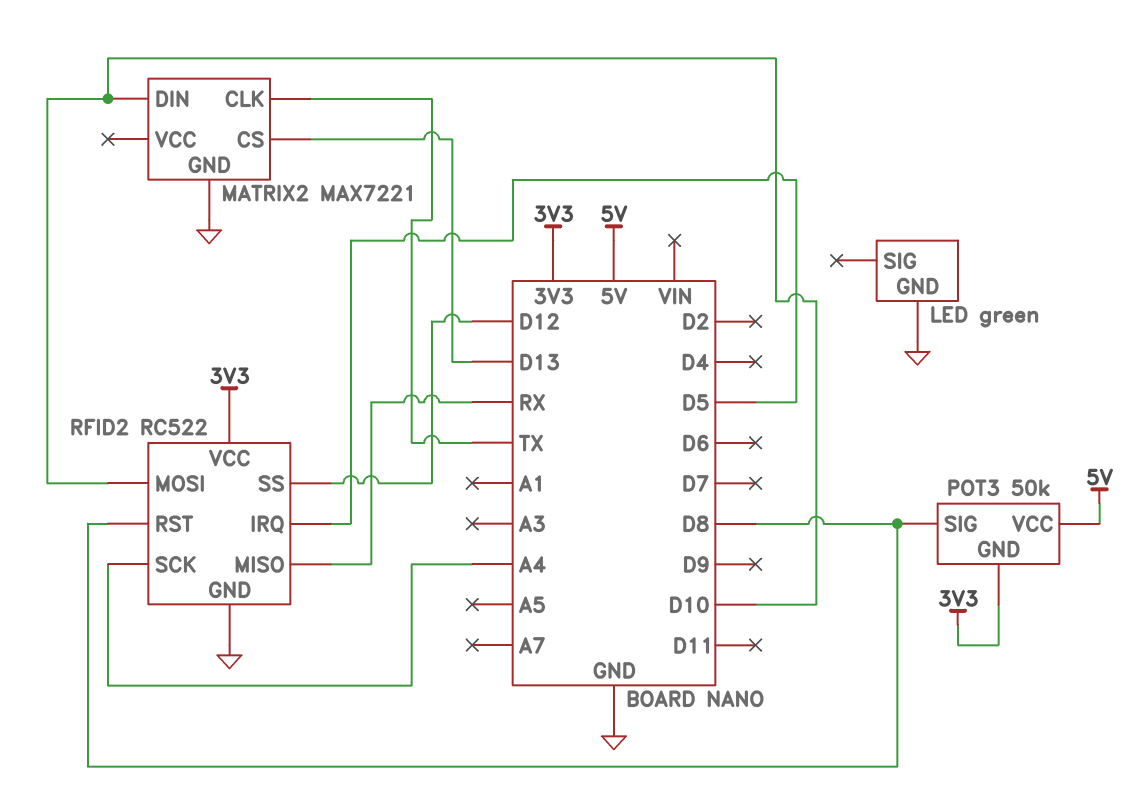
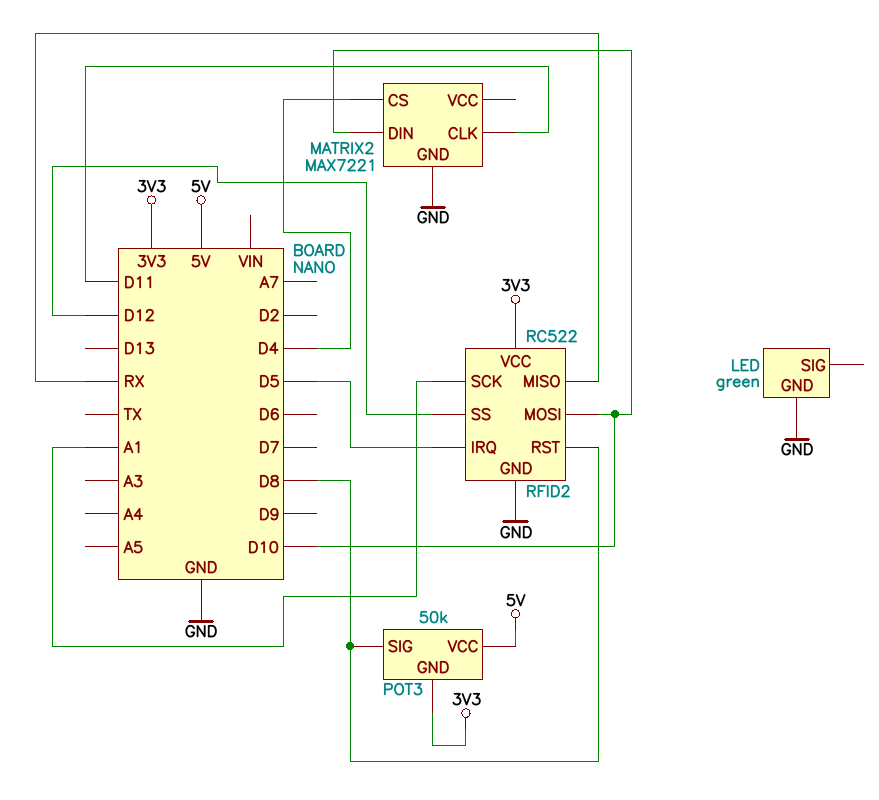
MATRIX2 pin CLK: TX -> D11
MATRIX2 pin CS: D13 -> D4
RFID2 pin SCK: A4 -> A1

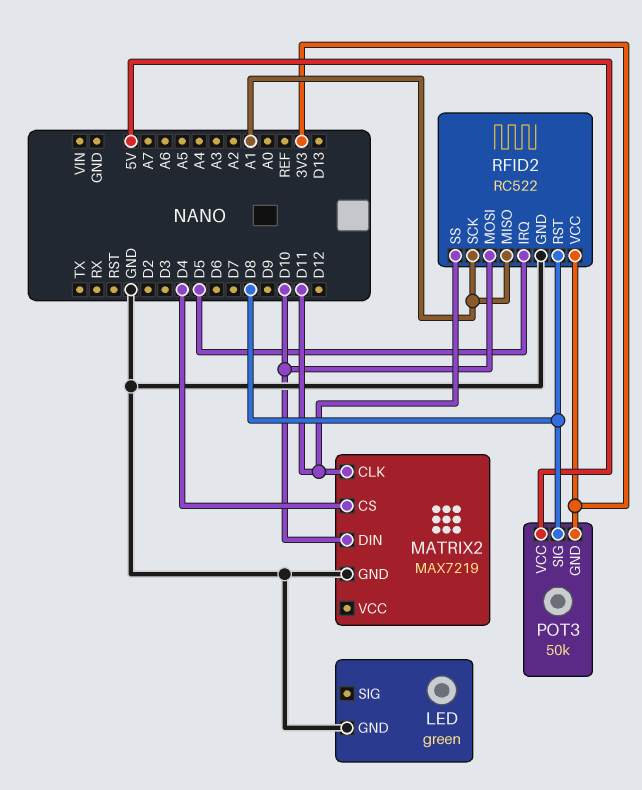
MATRIX2: MAX7221 -> MAX7219
RFID2 pin MISO: RX -> A1
RFID2 pin SS: D12 -> D11

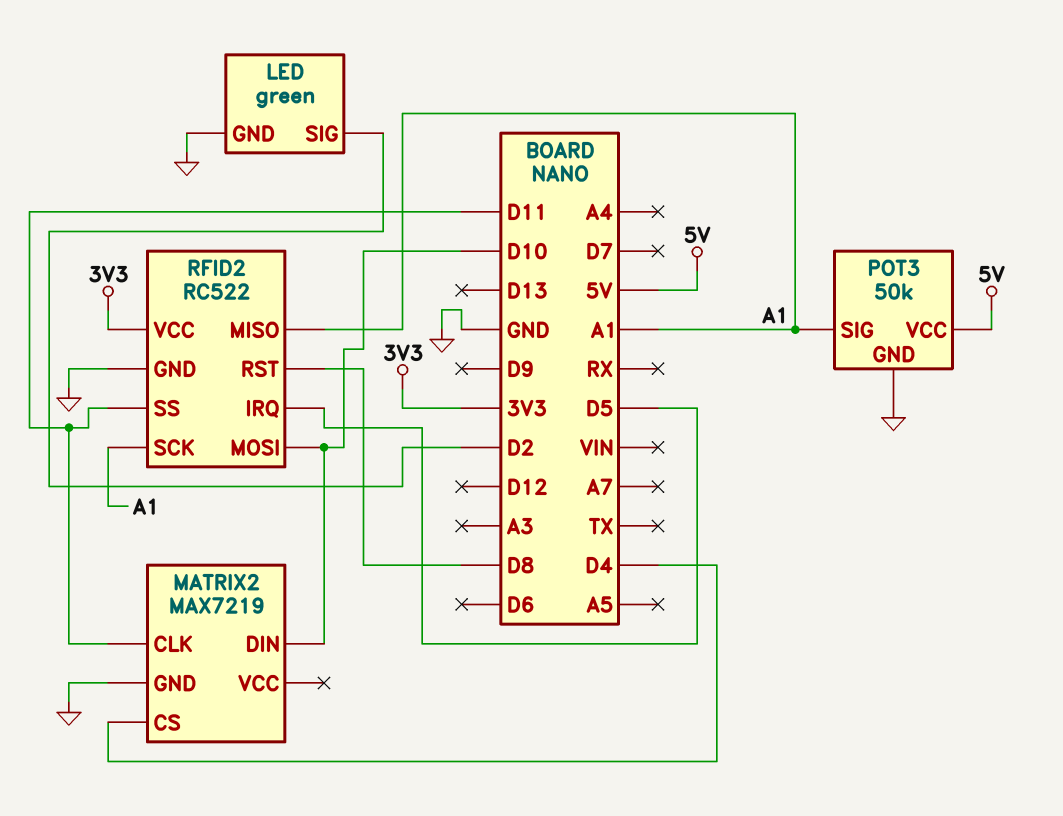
LED pin SIG: none -> D2
POT3 pin GND: 3V3 -> GND
POT3 pin SIG: D8 -> A1

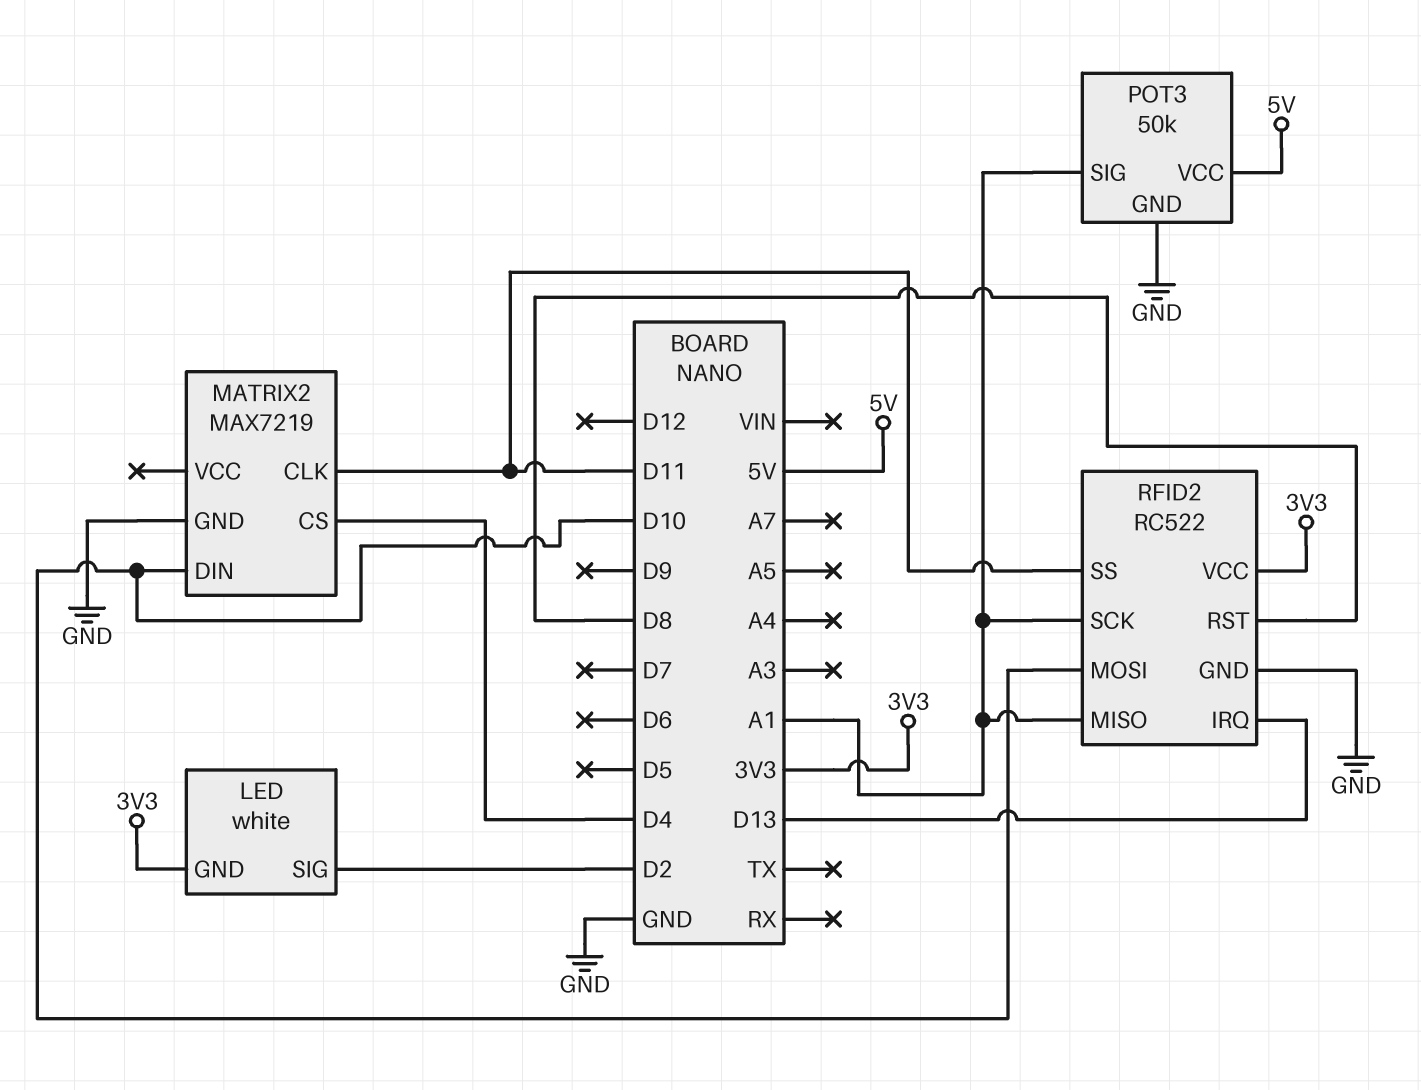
LED: green -> white
LED pin GND: GND -> 3V3
RFID2 pin IRQ: D5 -> D13

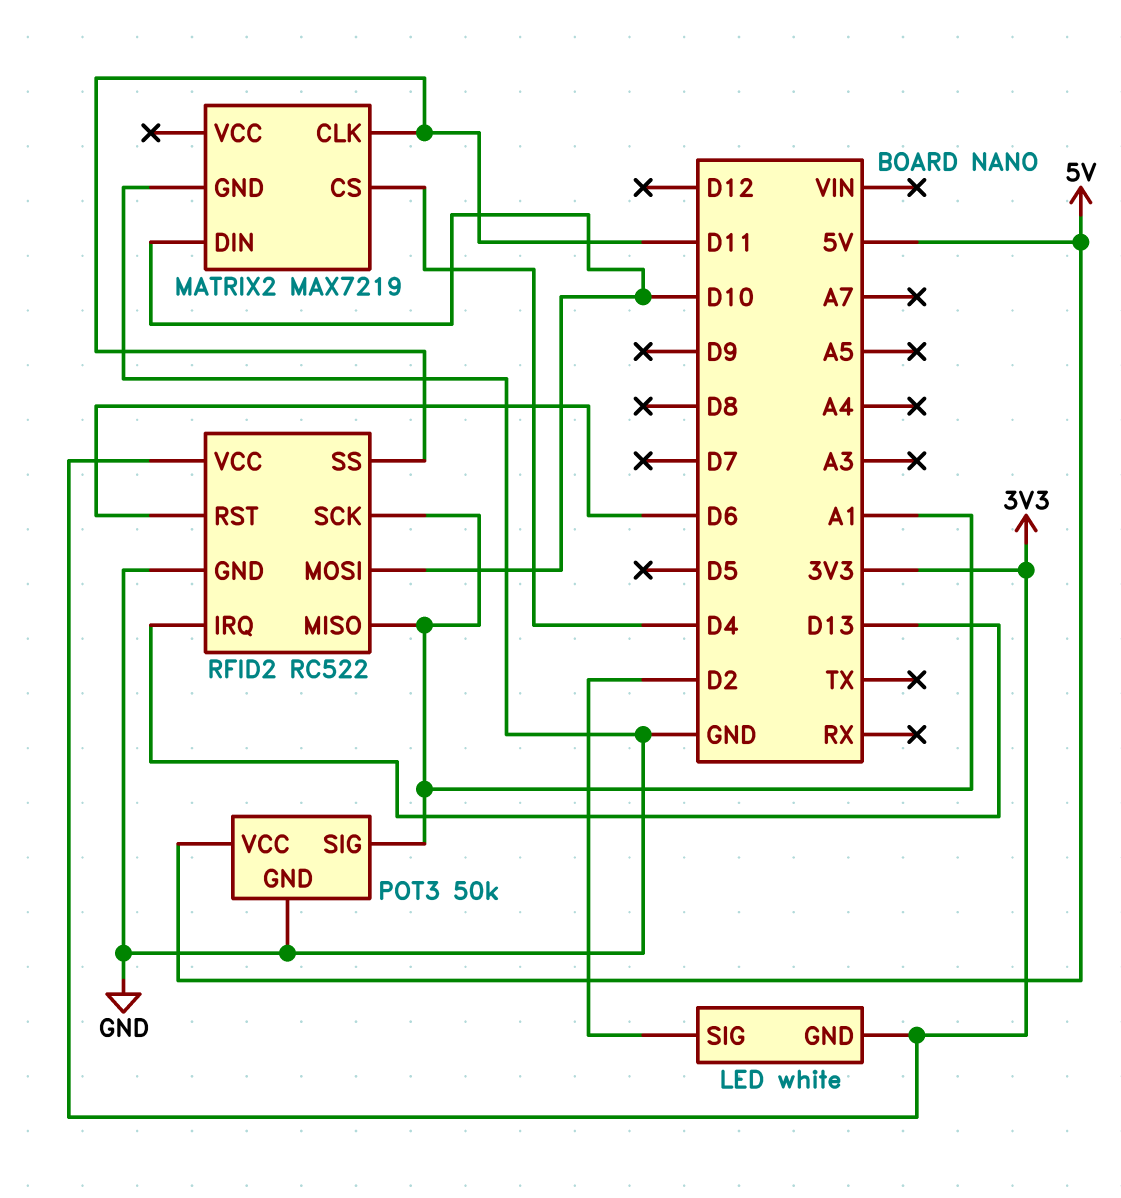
RFID2 pin RST: D8 -> D6

